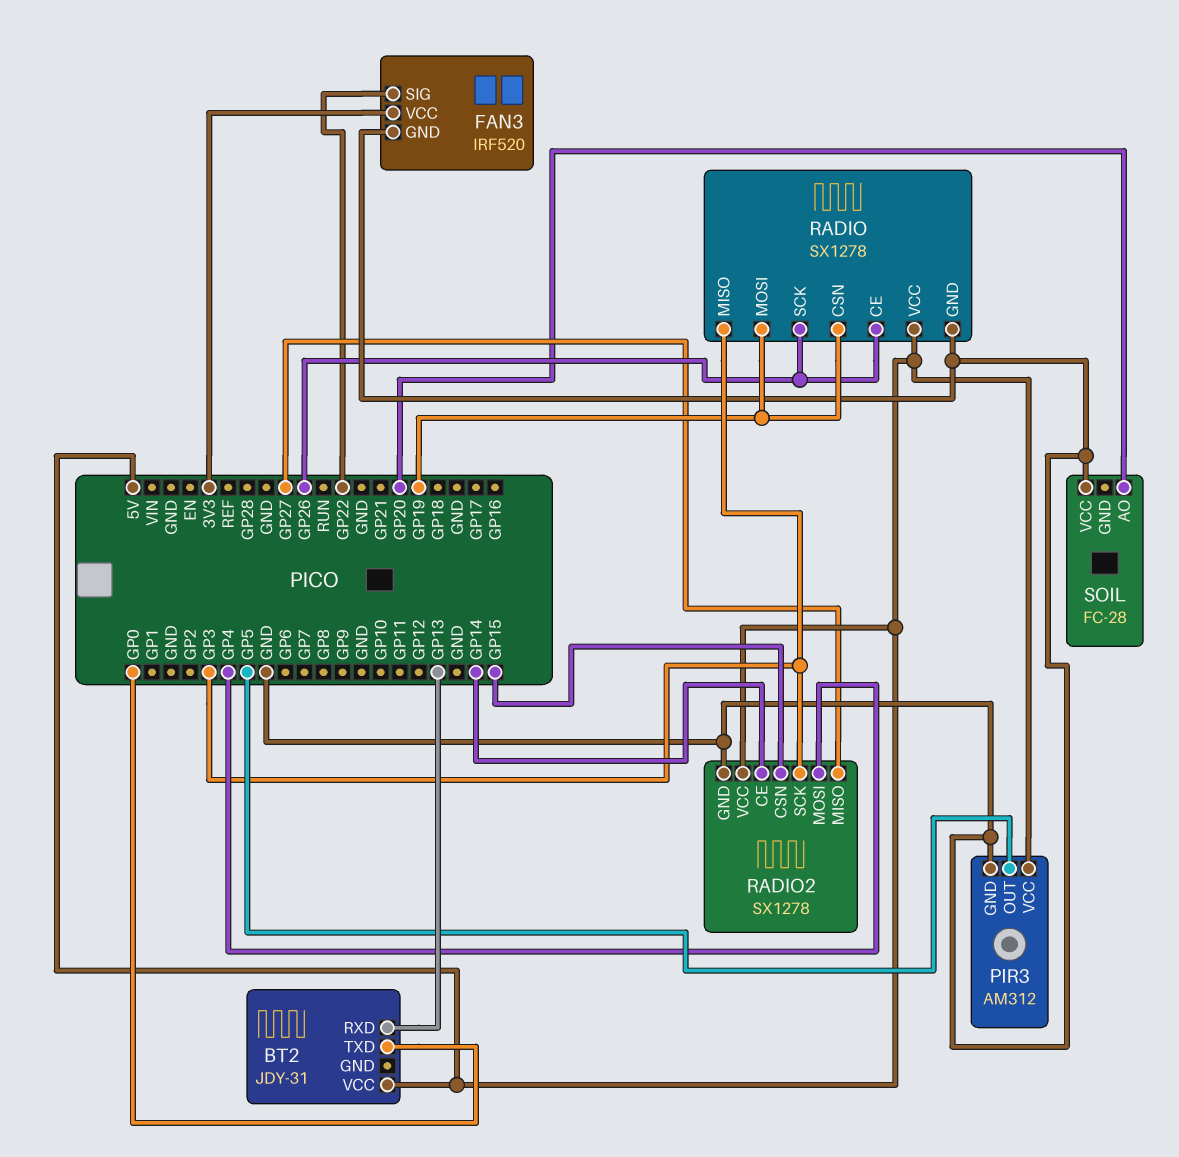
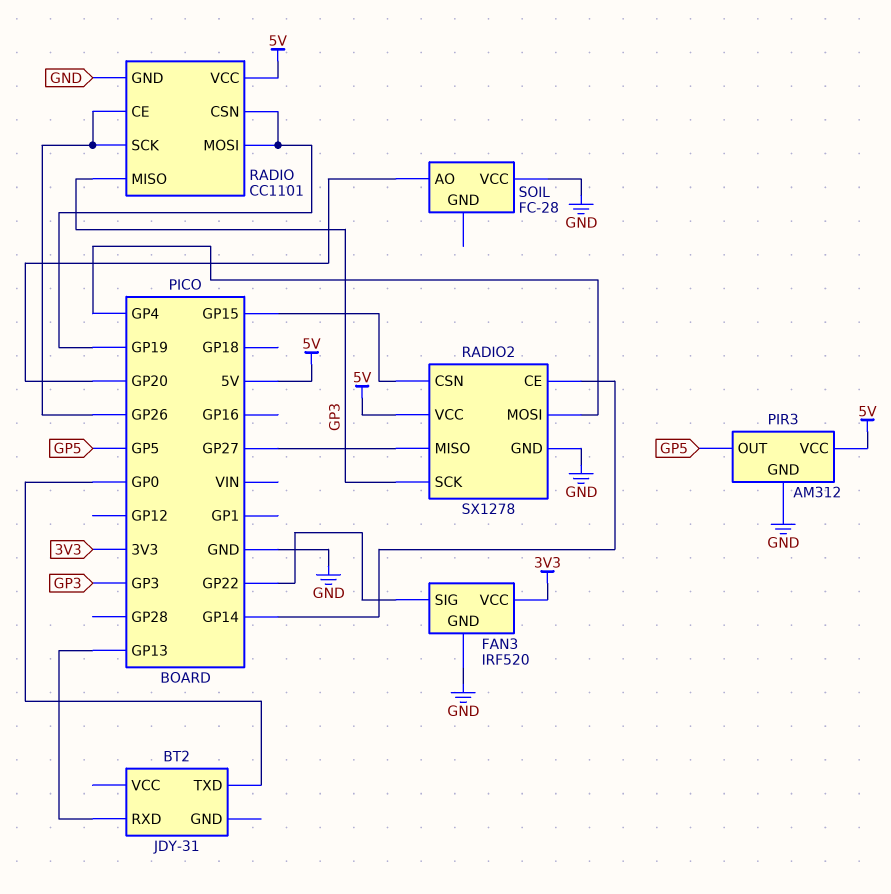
BT2 pin VCC: 5V -> none
RADIO: SX1278 -> CC1101

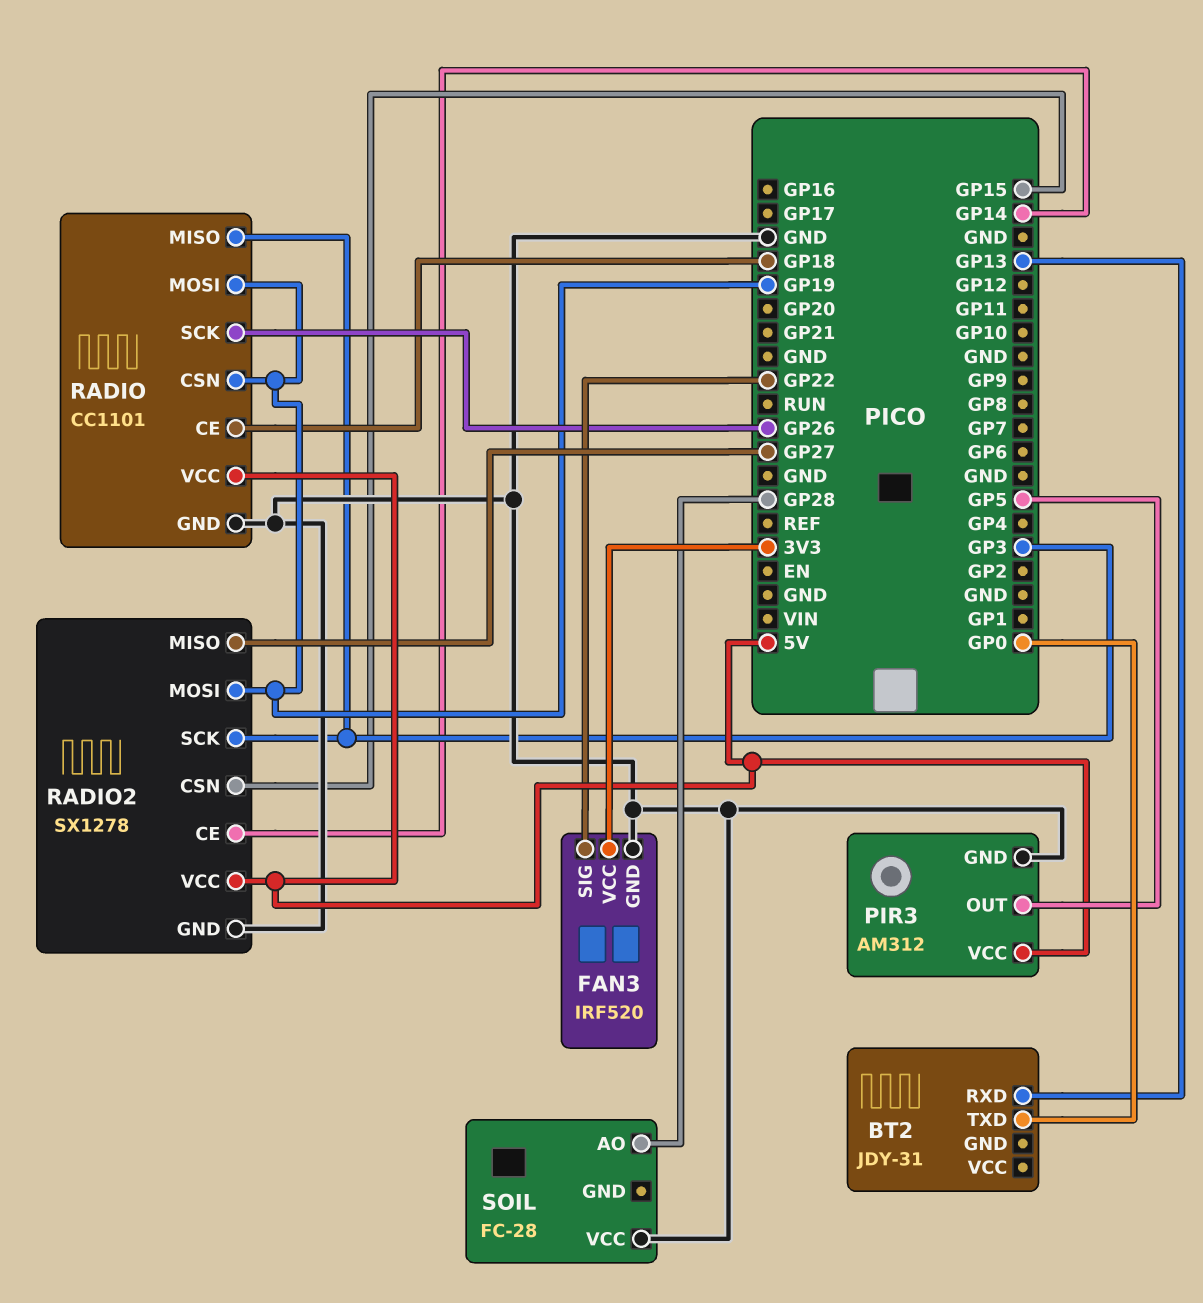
RADIO pin CE: GP26 -> GP18
RADIO2 pin MOSI: GP4 -> GP19
SOIL pin AO: GP20 -> GP28

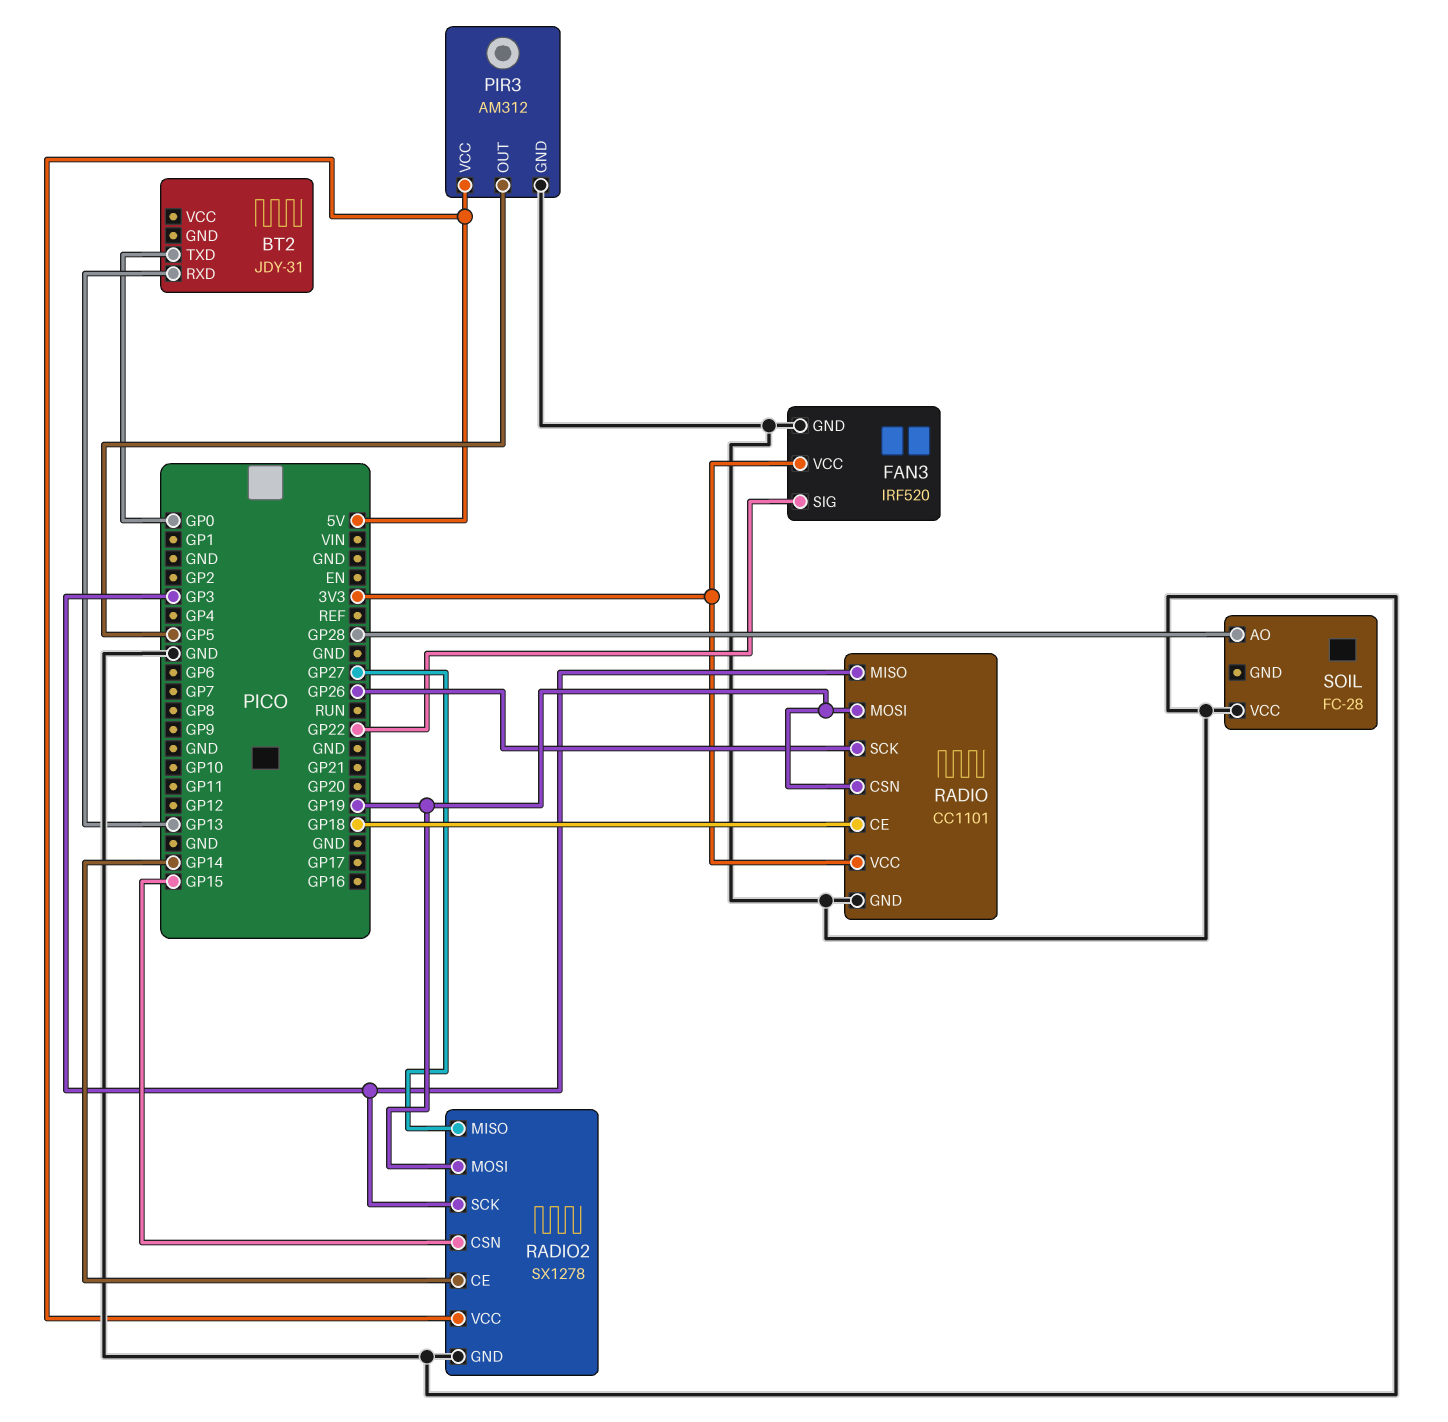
RADIO pin VCC: 5V -> 3V3

